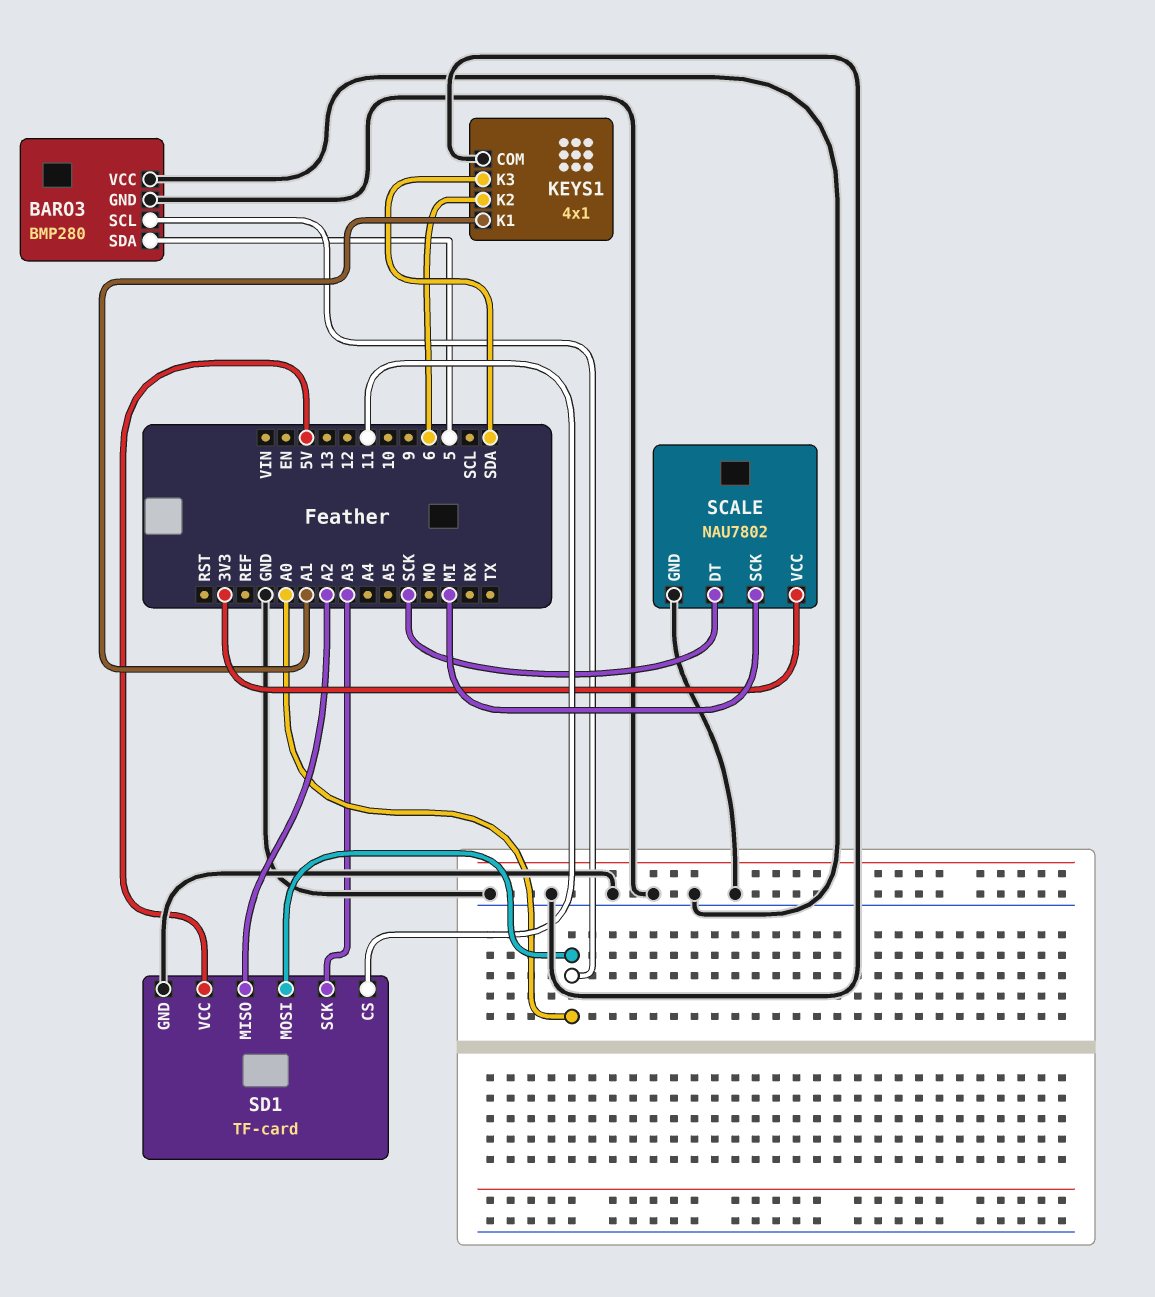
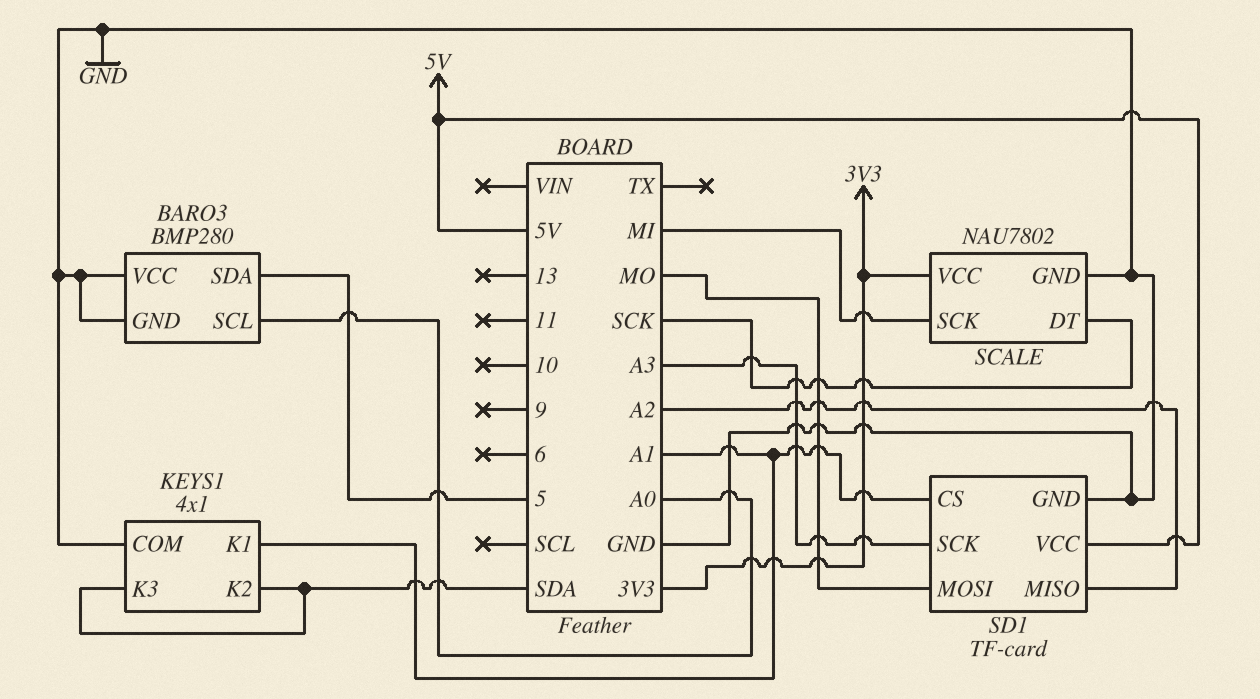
KEYS1 pin K2: 6 -> SDA
SD1 pin CS: 11 -> A1
SD1 pin MOSI: A0 -> MO

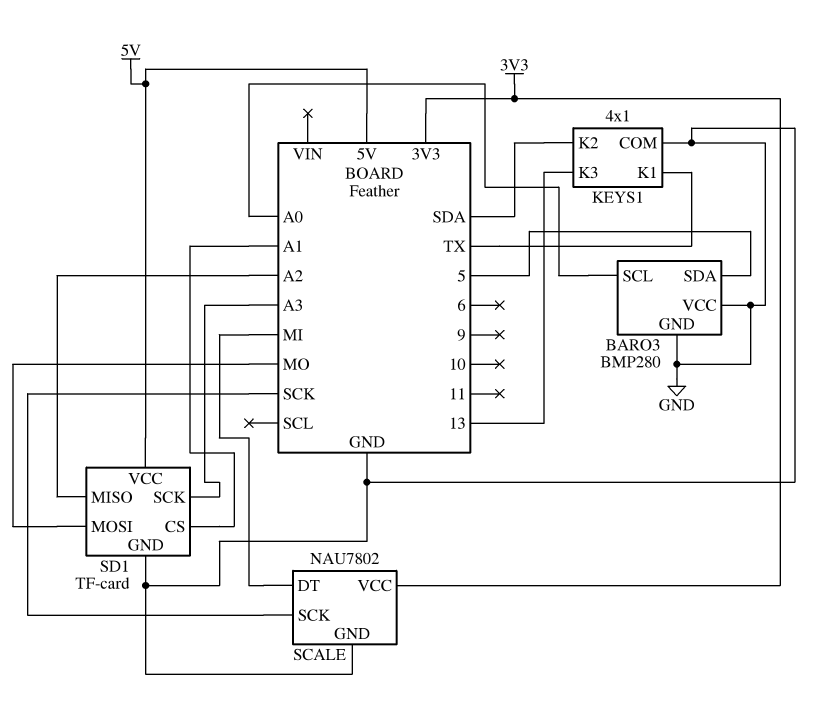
KEYS1 pin K1: A1 -> TX
KEYS1 pin K3: SDA -> 13
SCALE pin DT: SCK -> MI
SCALE pin SCK: MI -> SCK

